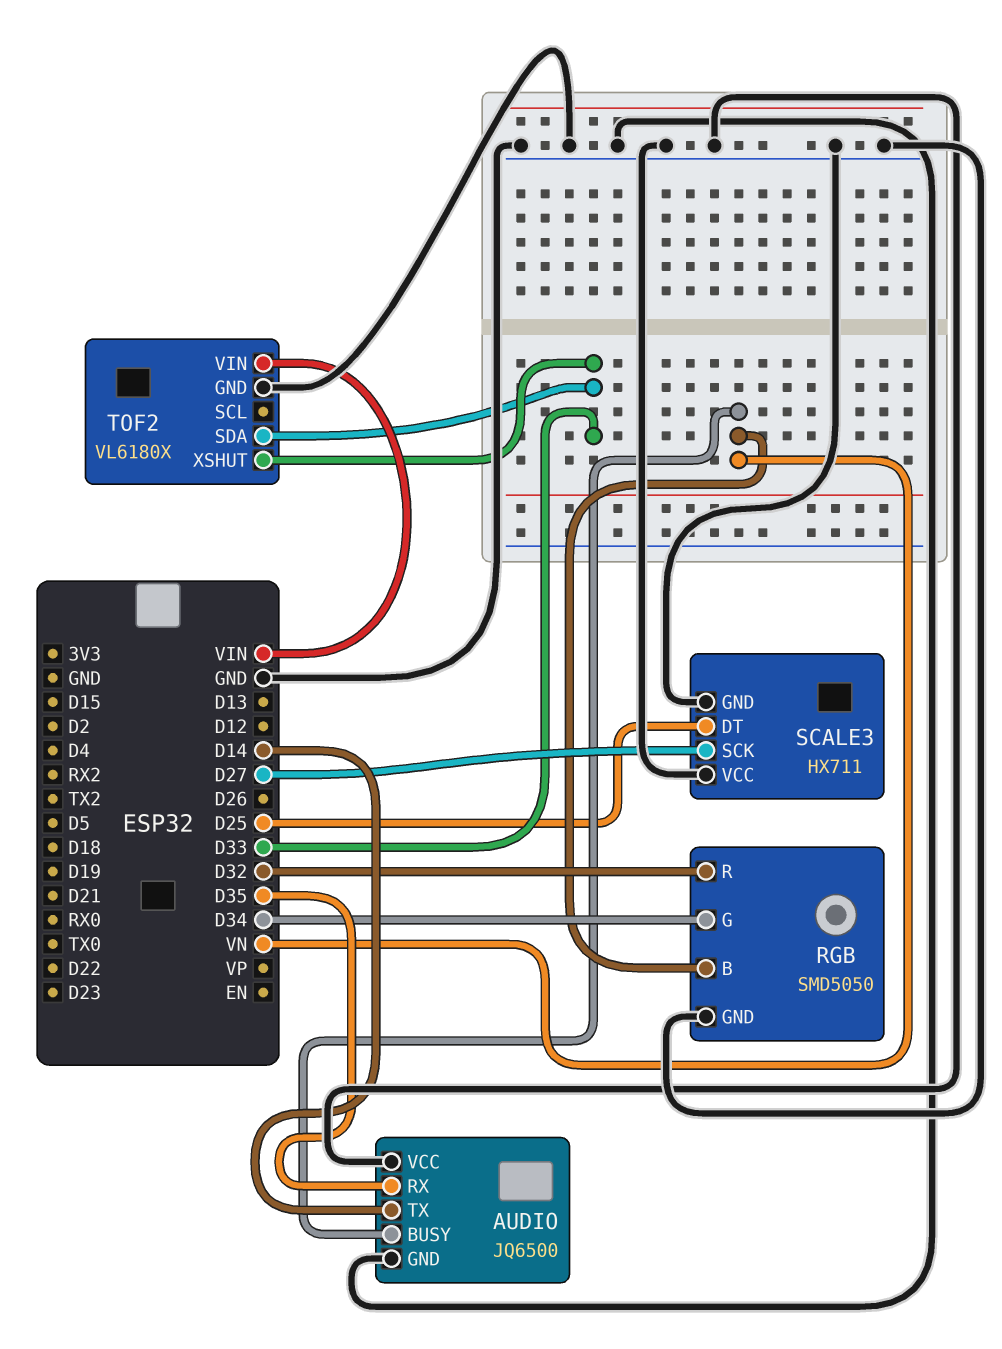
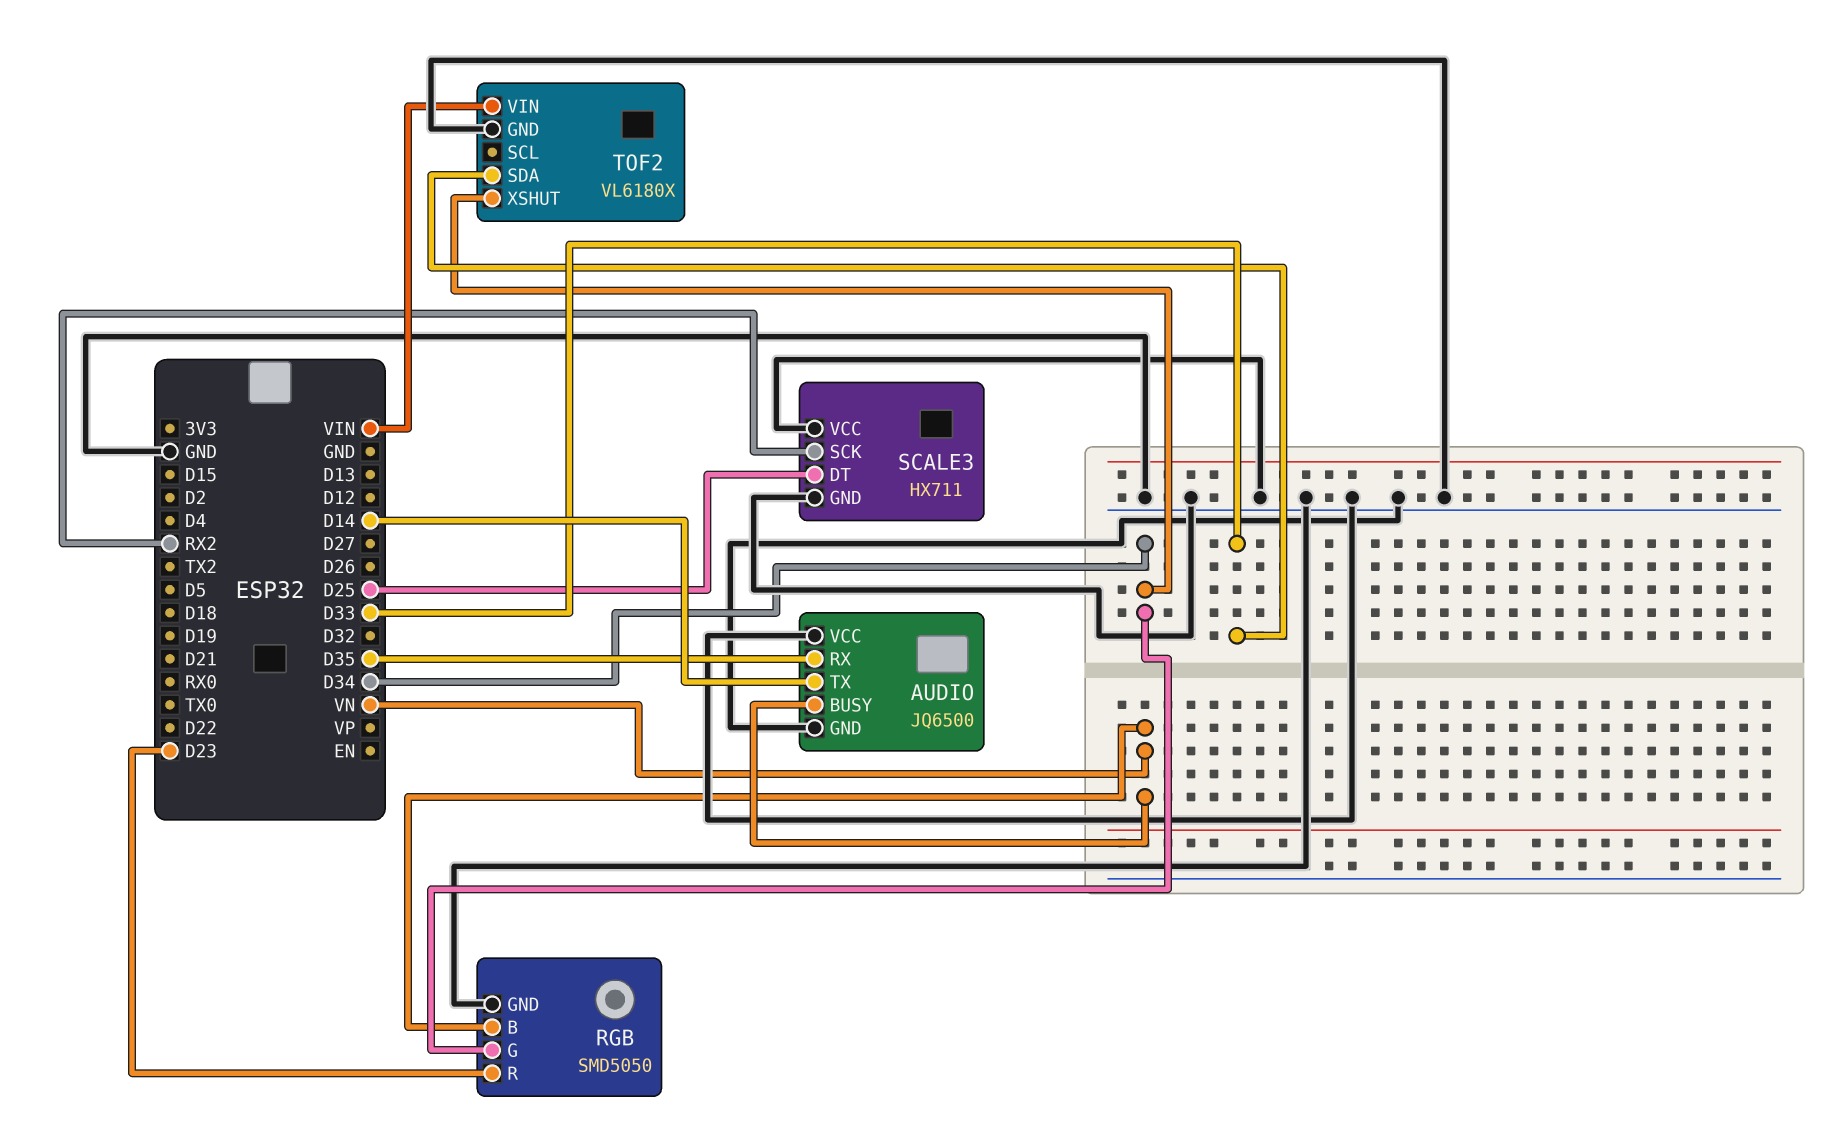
RGB pin R: D32 -> D23
SCALE3 pin SCK: D27 -> RX2
TOF2 pin XSHUT: D33 -> D34

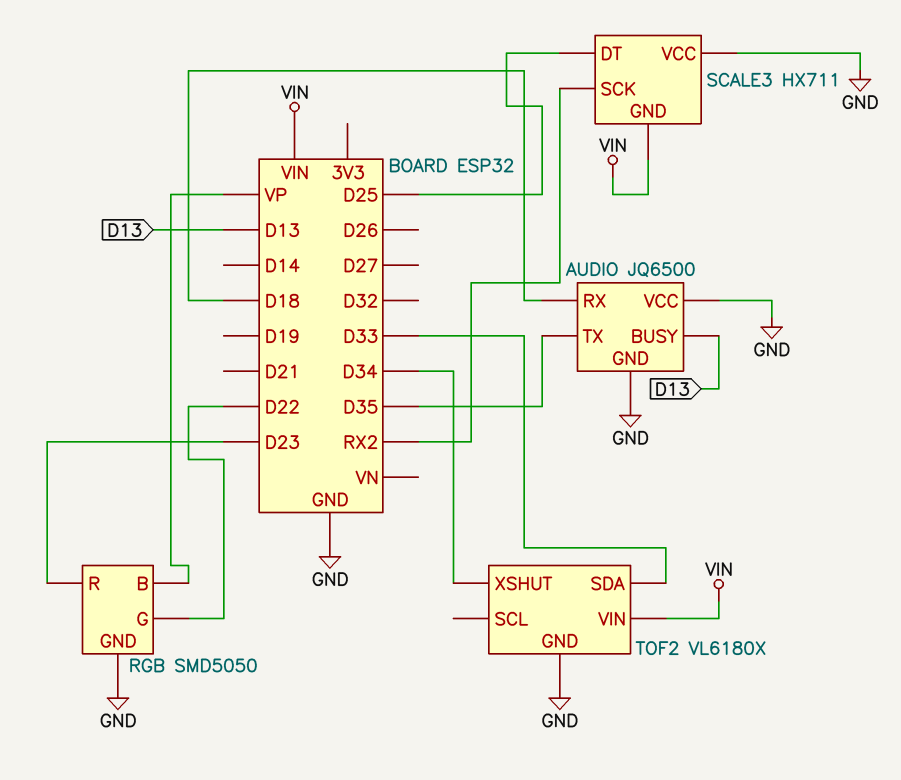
AUDIO pin BUSY: VN -> D13
AUDIO pin RX: D35 -> D18
AUDIO pin TX: D14 -> D35
RGB pin B: VN -> VP
RGB pin G: D34 -> D22
SCALE3 pin GND: GND -> VIN

